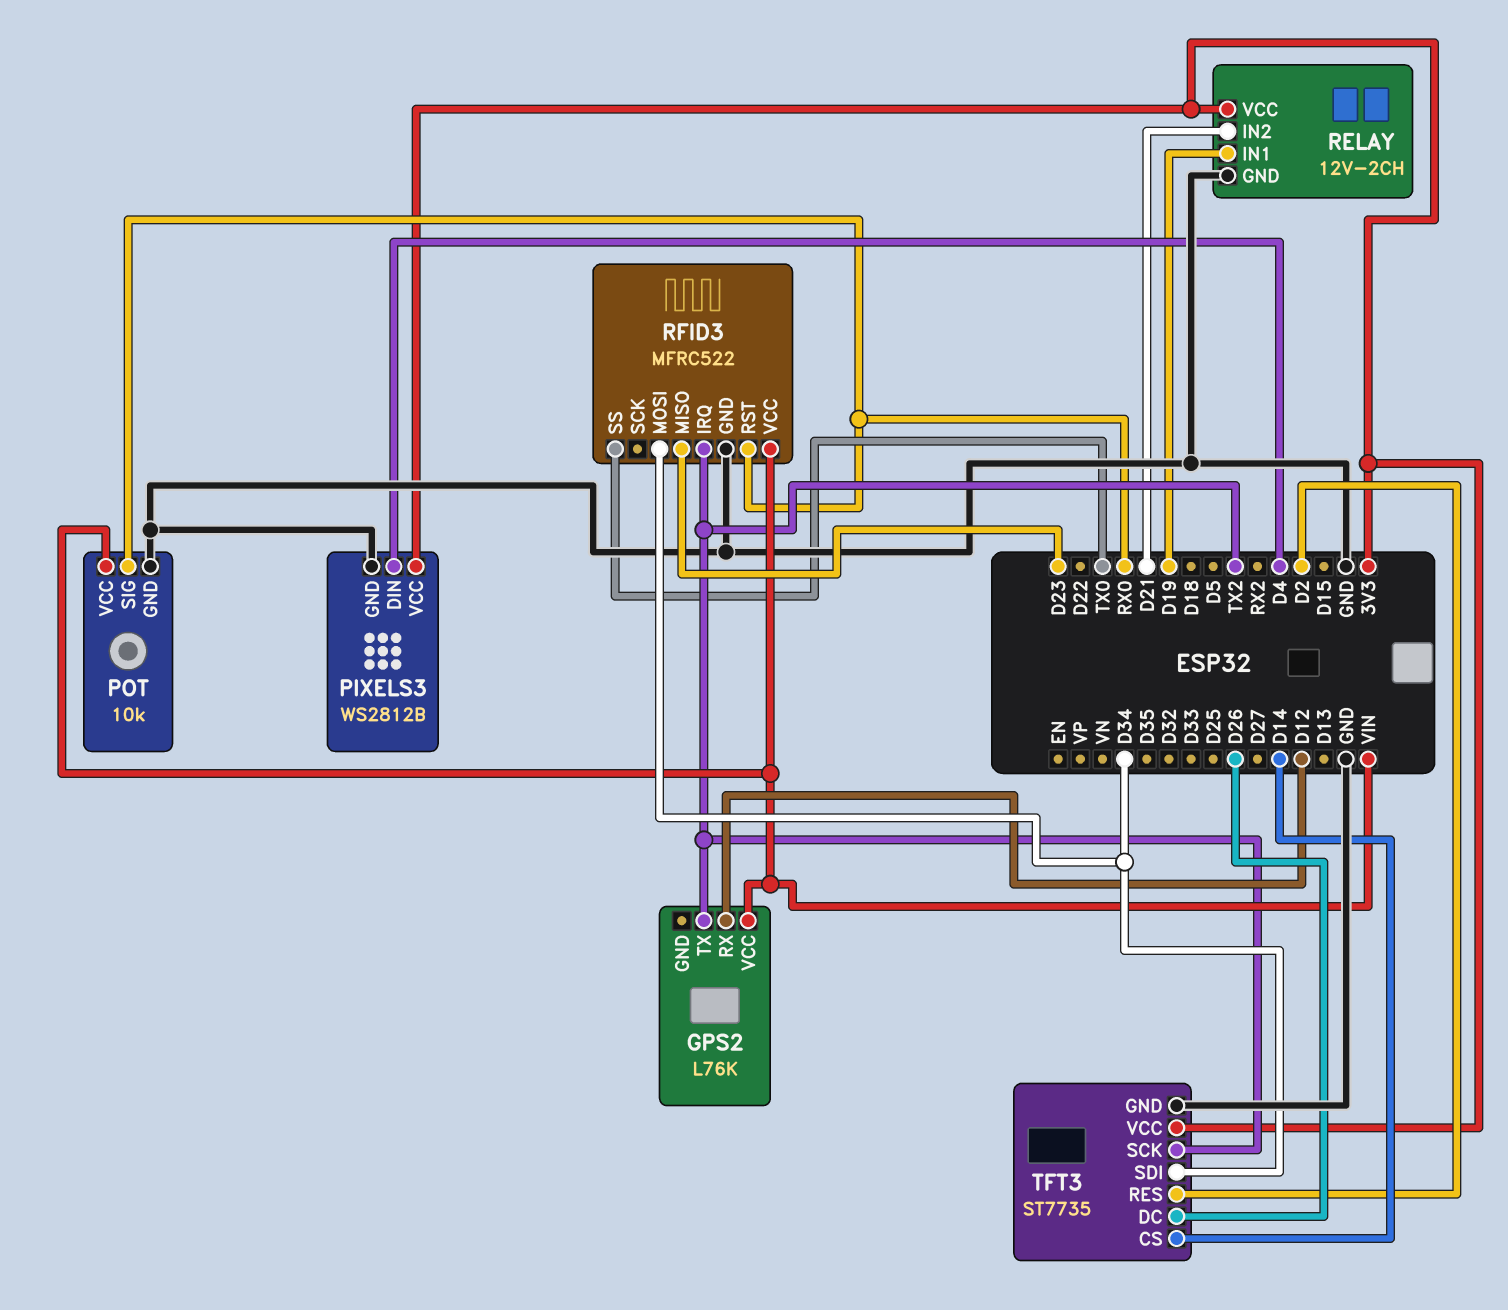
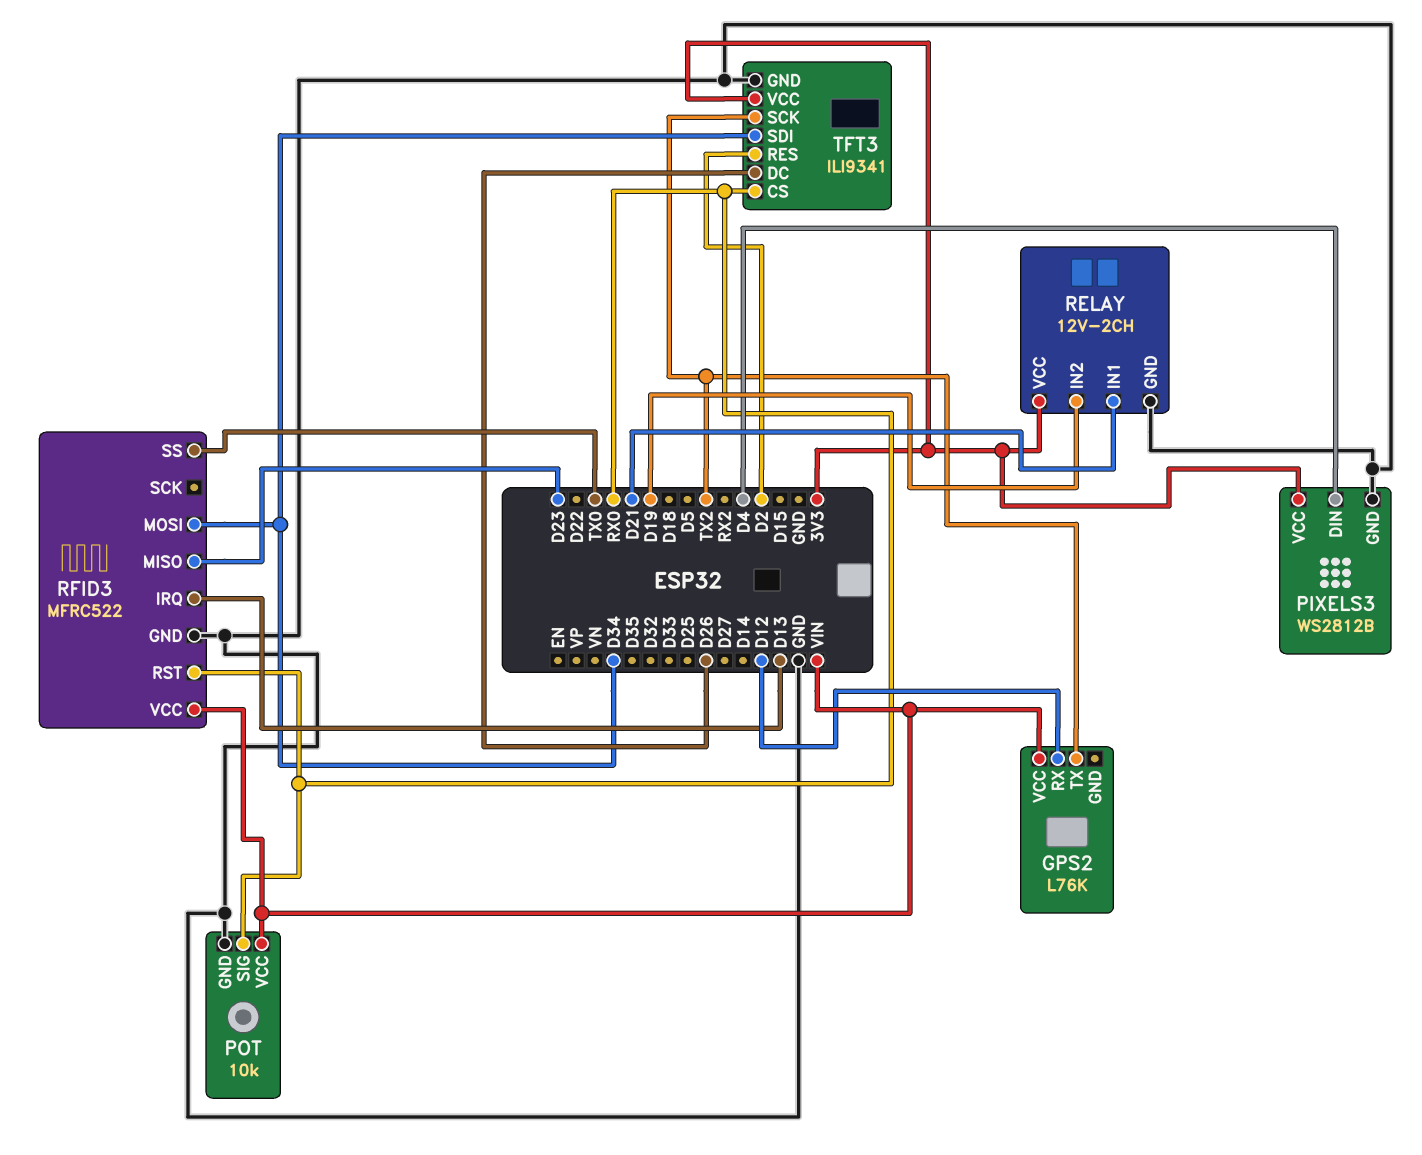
RELAY pin IN1: D19 -> D21
RELAY pin IN2: D21 -> D19
RFID3 pin IRQ: TX2 -> D13
TFT3: ST7735 -> ILI9341
TFT3 pin CS: D14 -> RX0

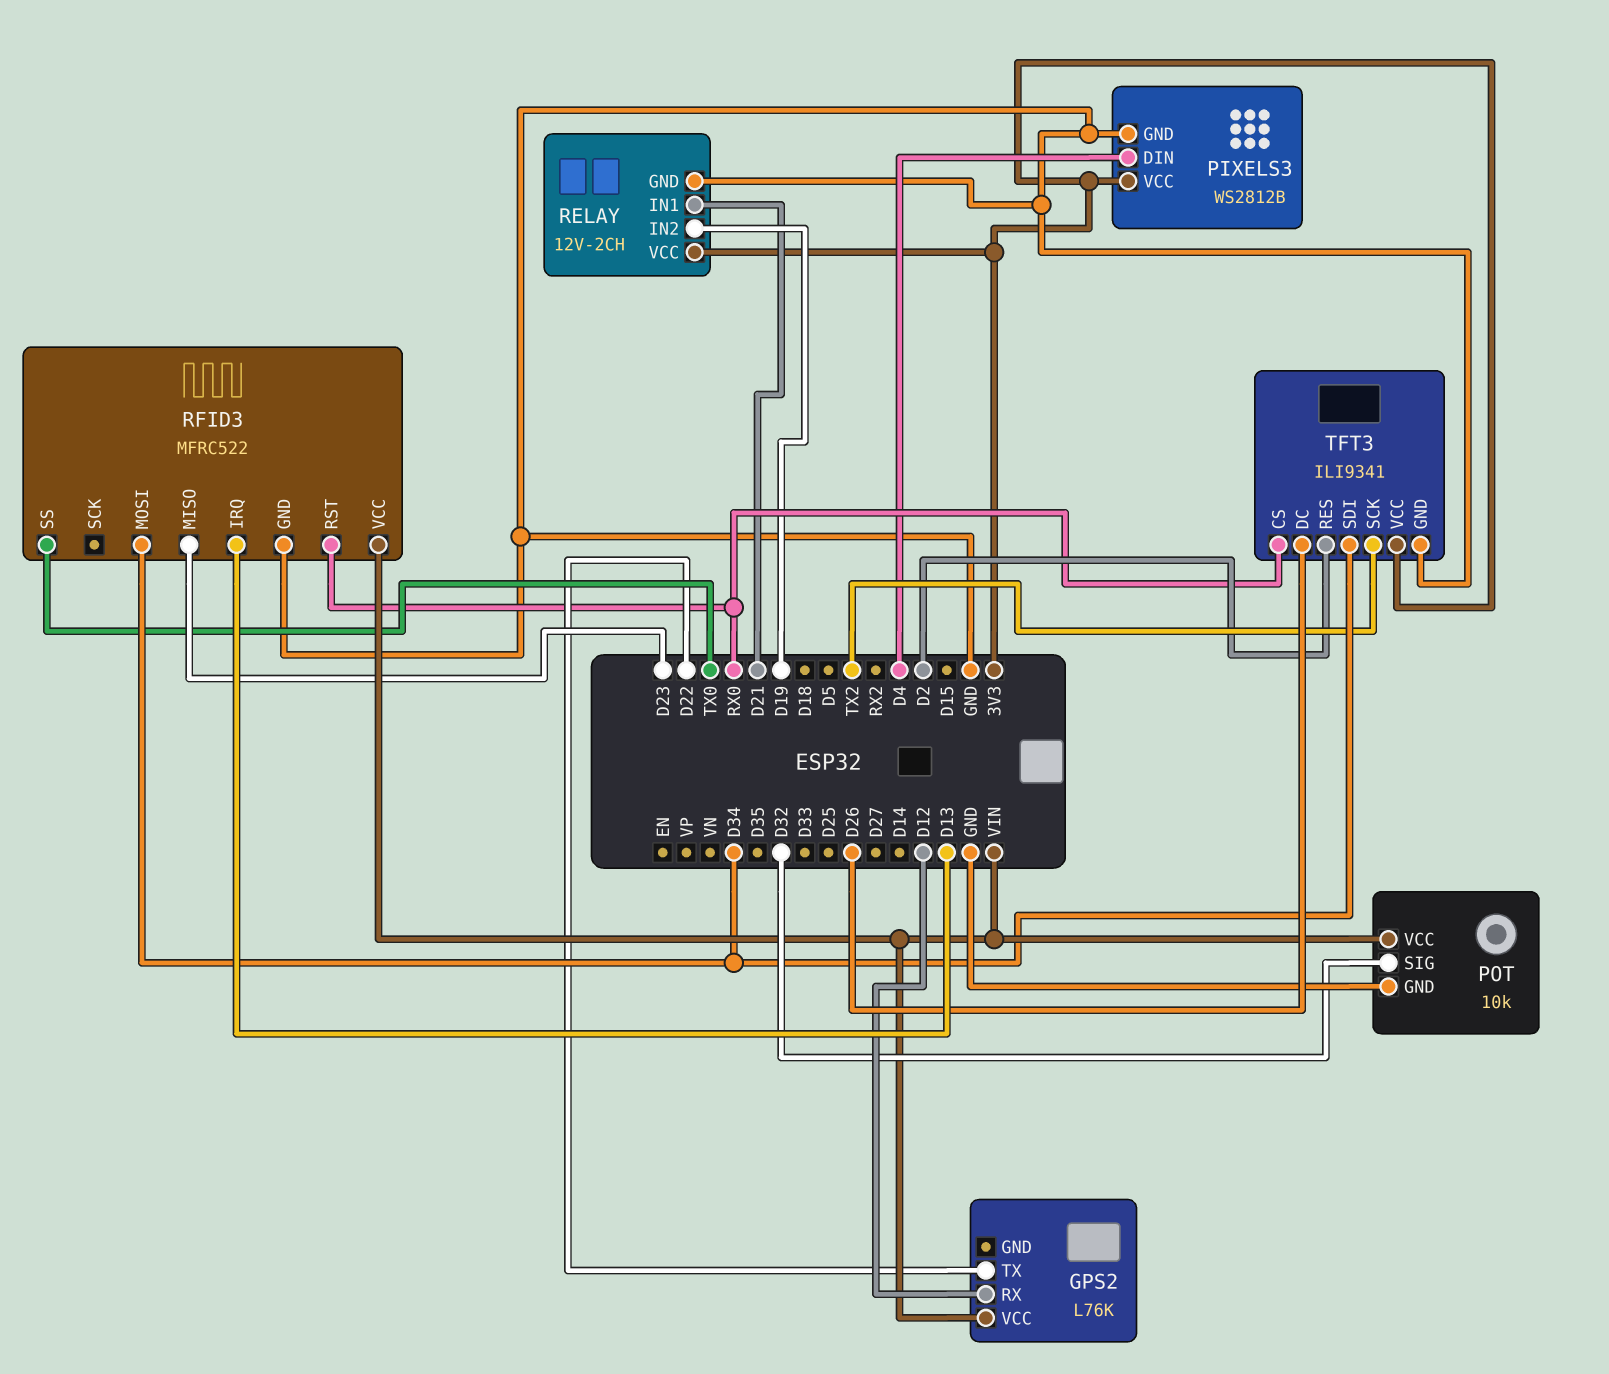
GPS2 pin TX: TX2 -> D22
POT pin SIG: RX0 -> D32

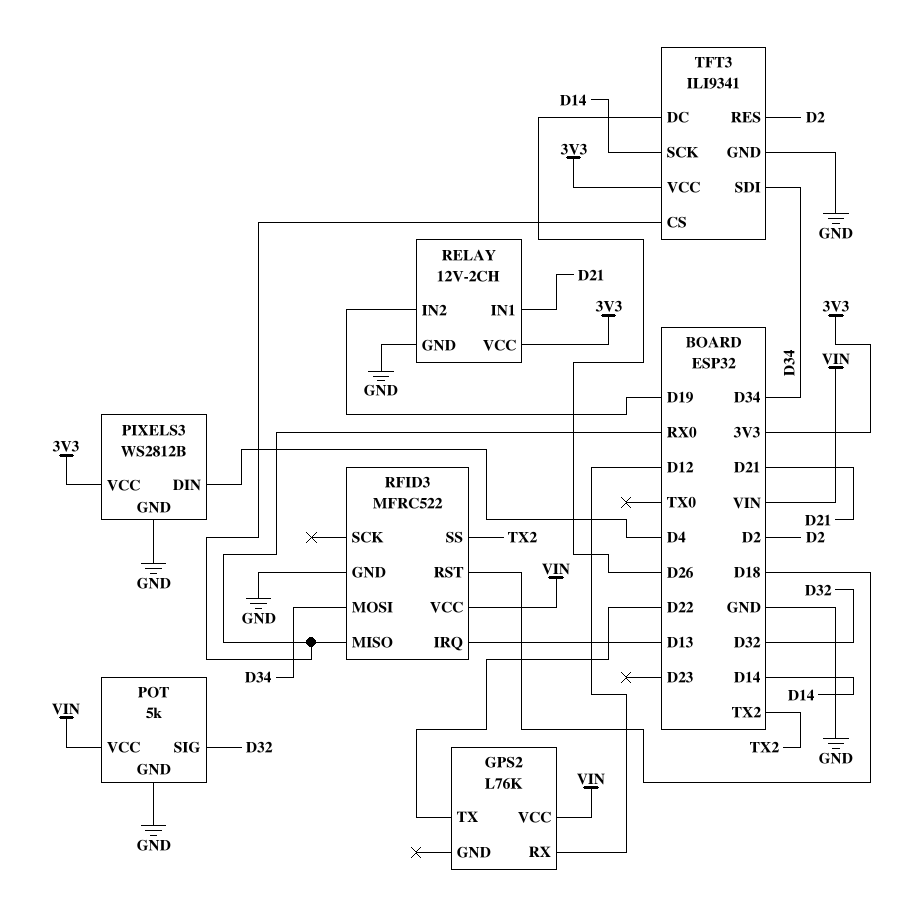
POT: 10k -> 5k
RFID3 pin MISO: D23 -> RX0
RFID3 pin RST: RX0 -> D18
RFID3 pin SS: TX0 -> TX2
TFT3 pin SCK: TX2 -> D14

